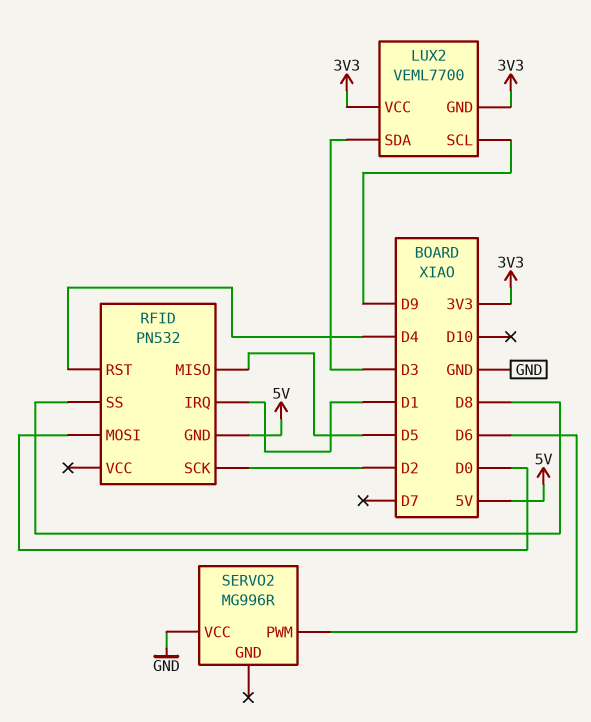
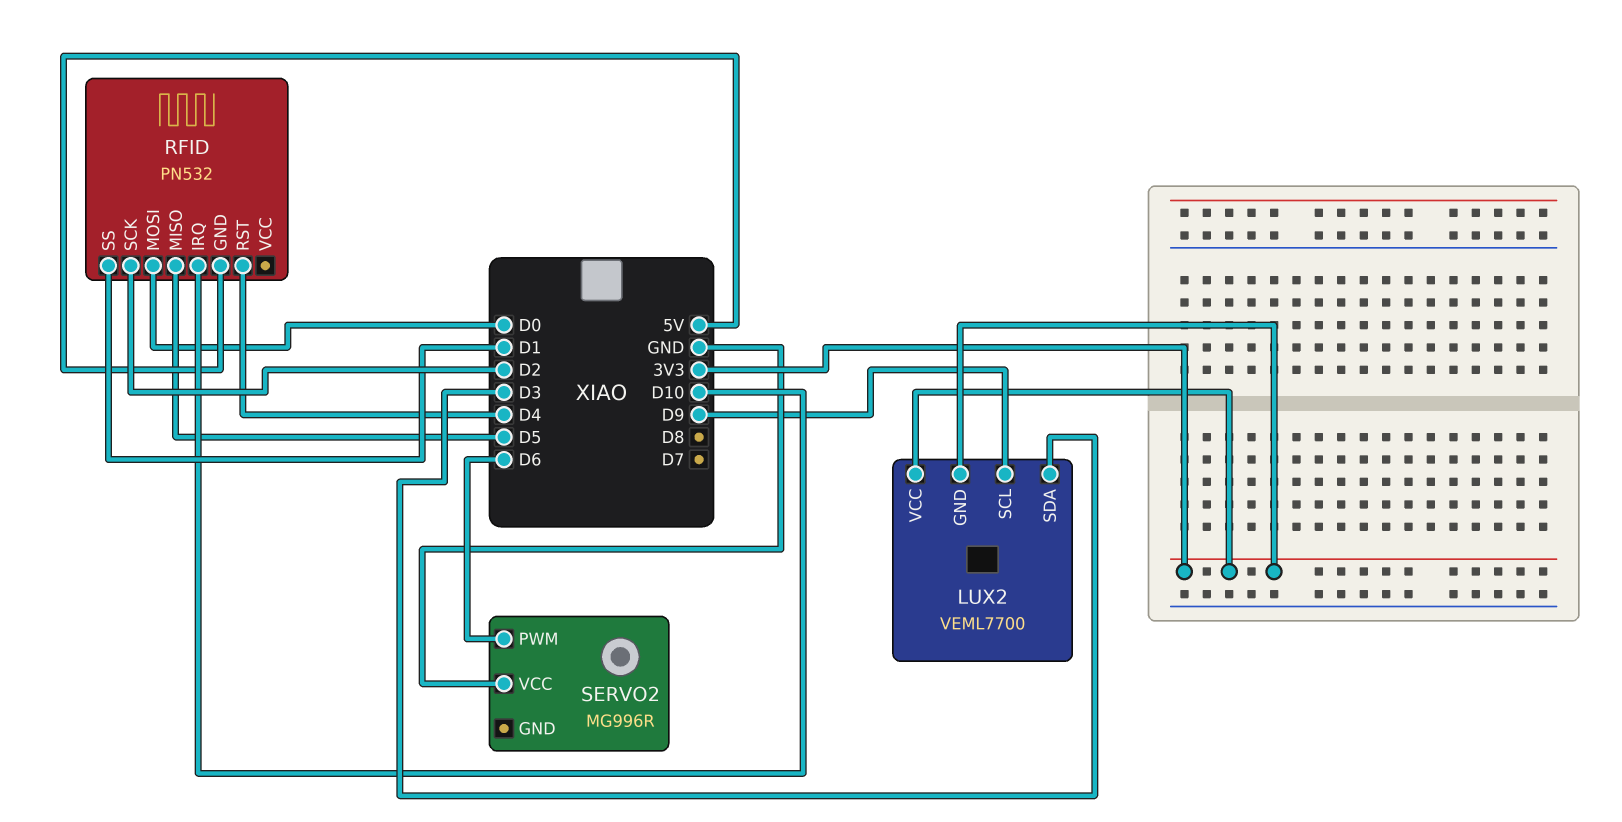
RFID pin IRQ: D1 -> D10
RFID pin SS: D8 -> D1

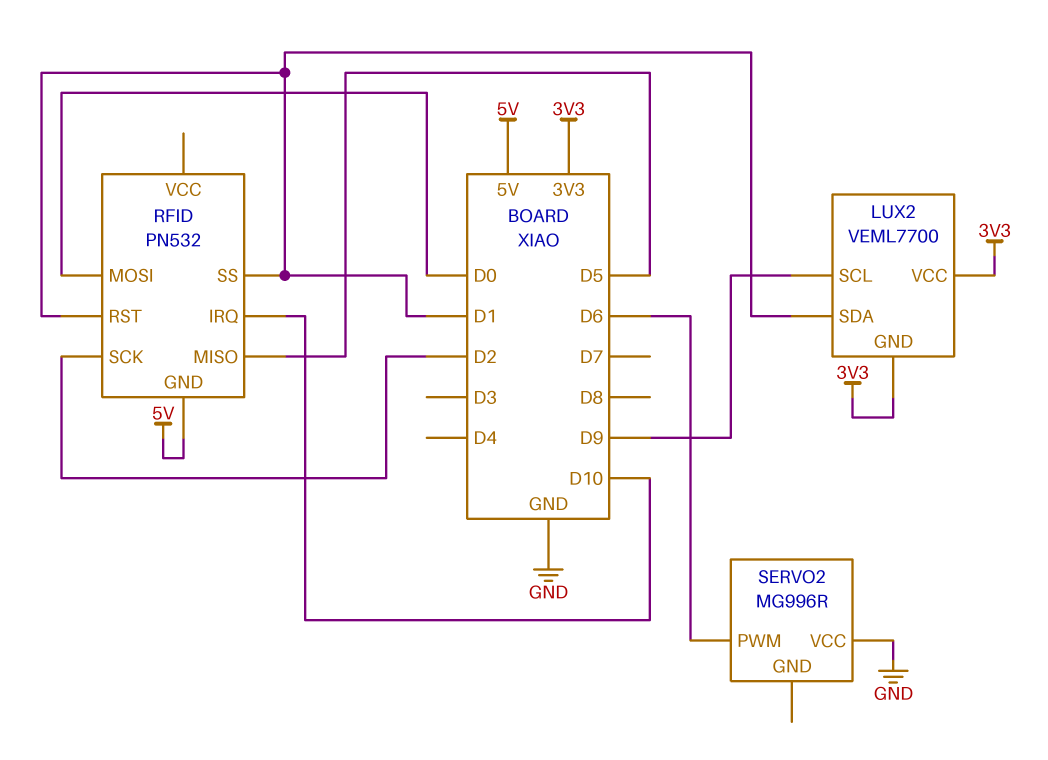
LUX2 pin SDA: D3 -> D1
RFID pin RST: D4 -> D1

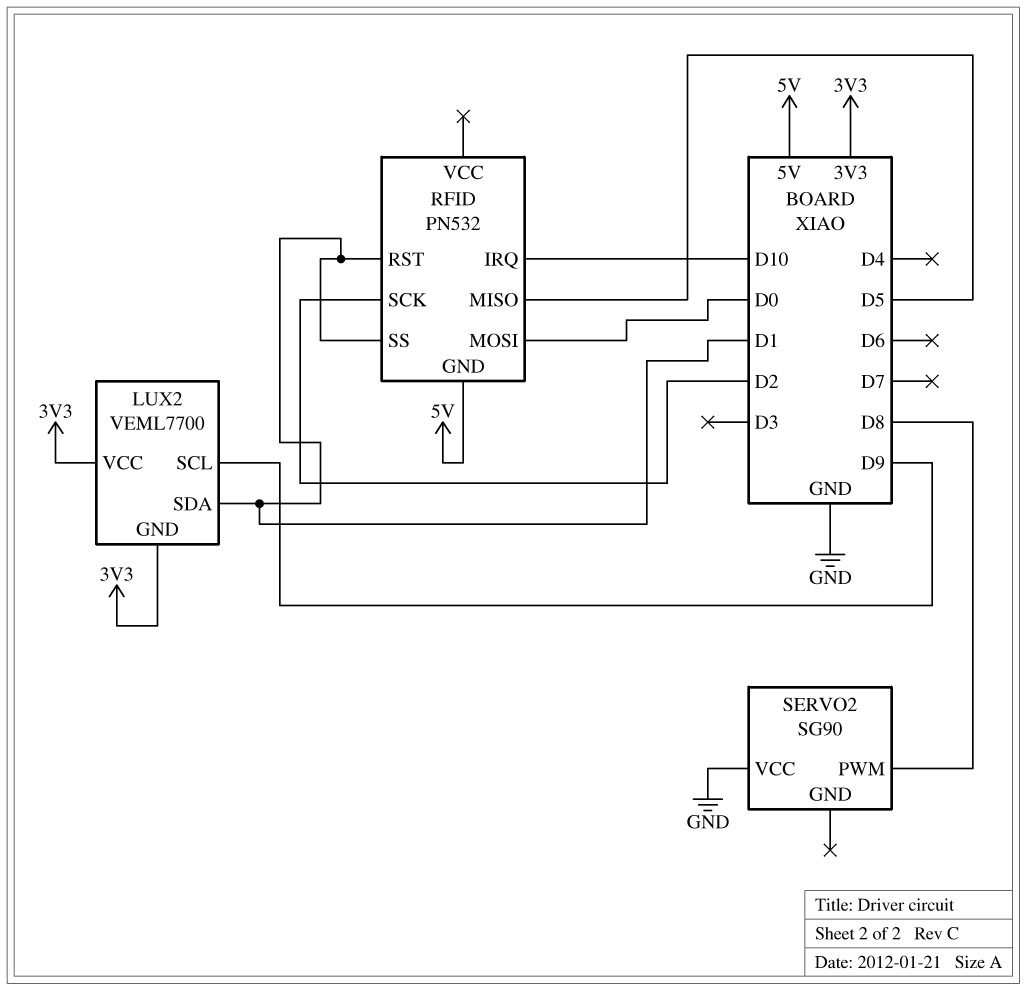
SERVO2: MG996R -> SG90
SERVO2 pin PWM: D6 -> D8

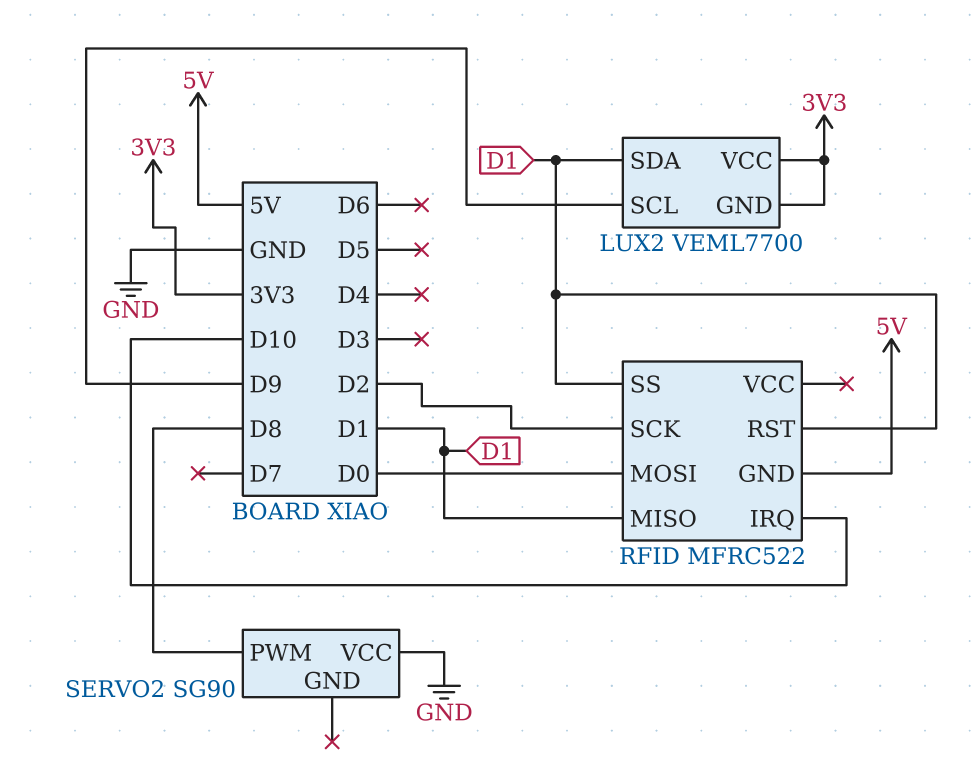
RFID: PN532 -> MFRC522
RFID pin MISO: D5 -> D1

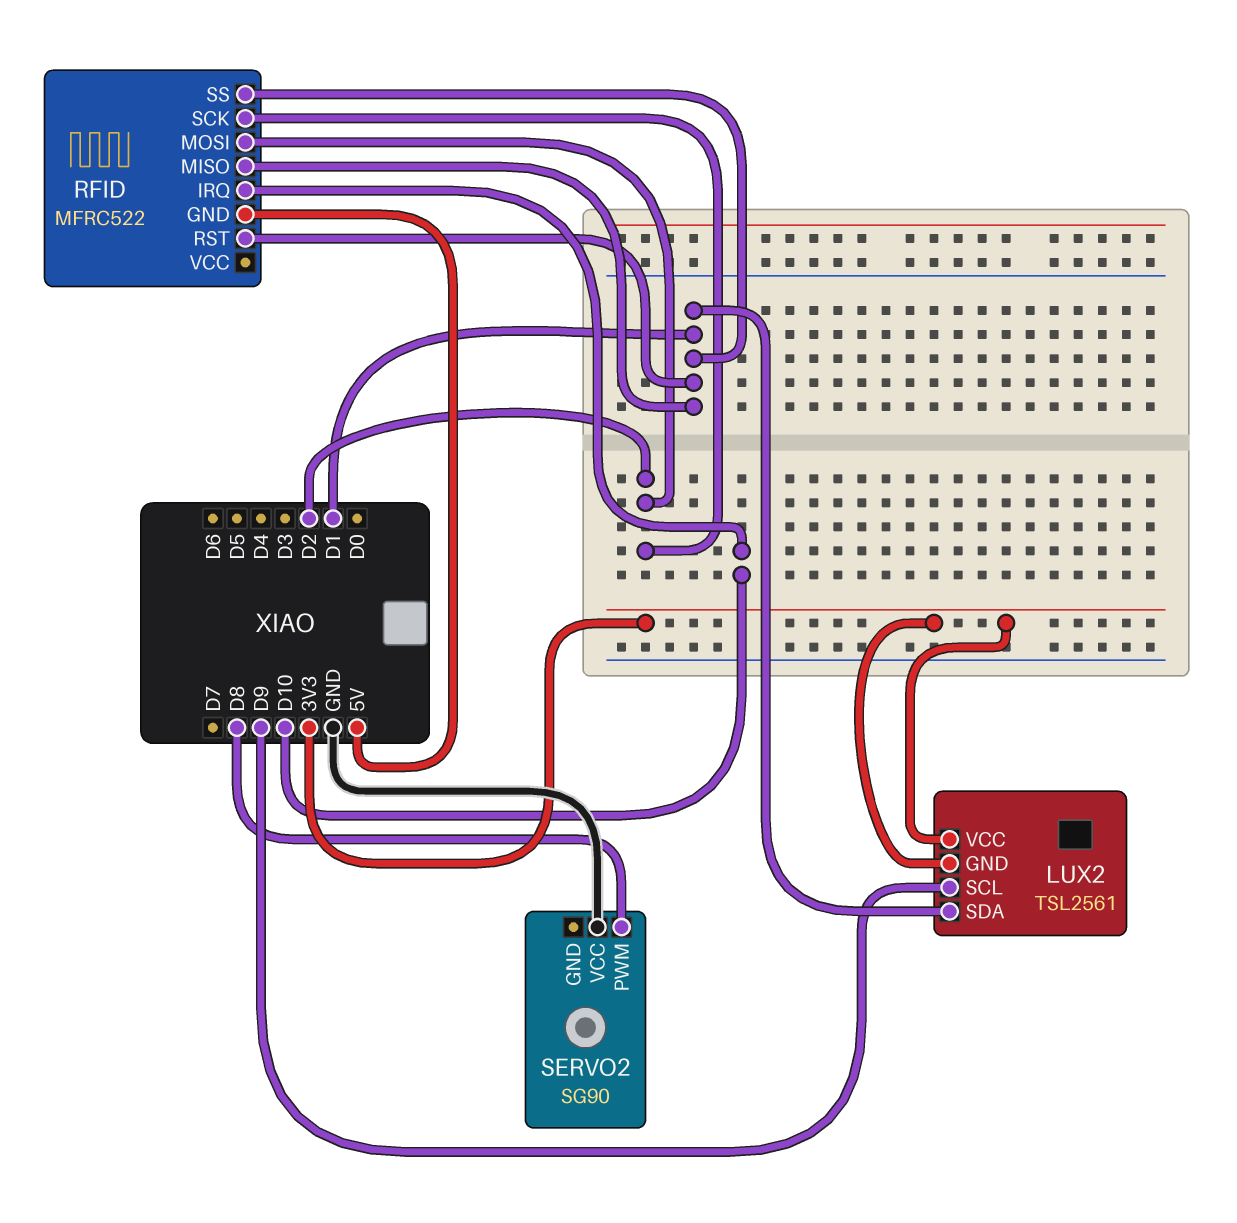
LUX2: VEML7700 -> TSL2561
RFID pin MOSI: D0 -> D2

